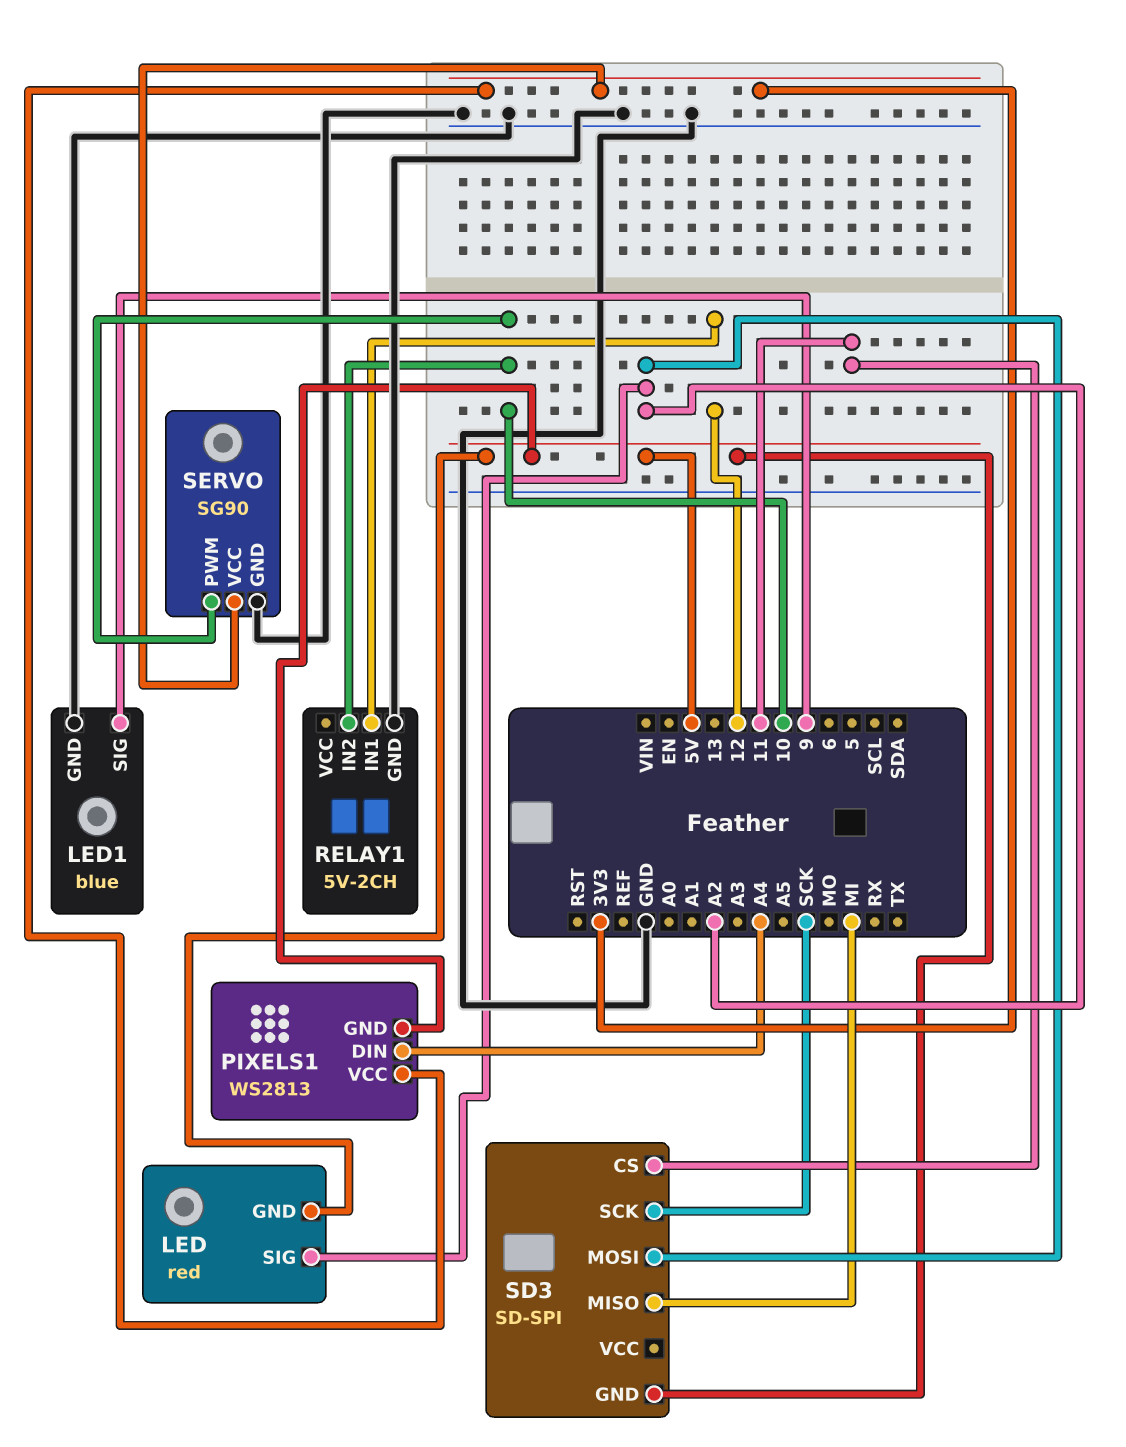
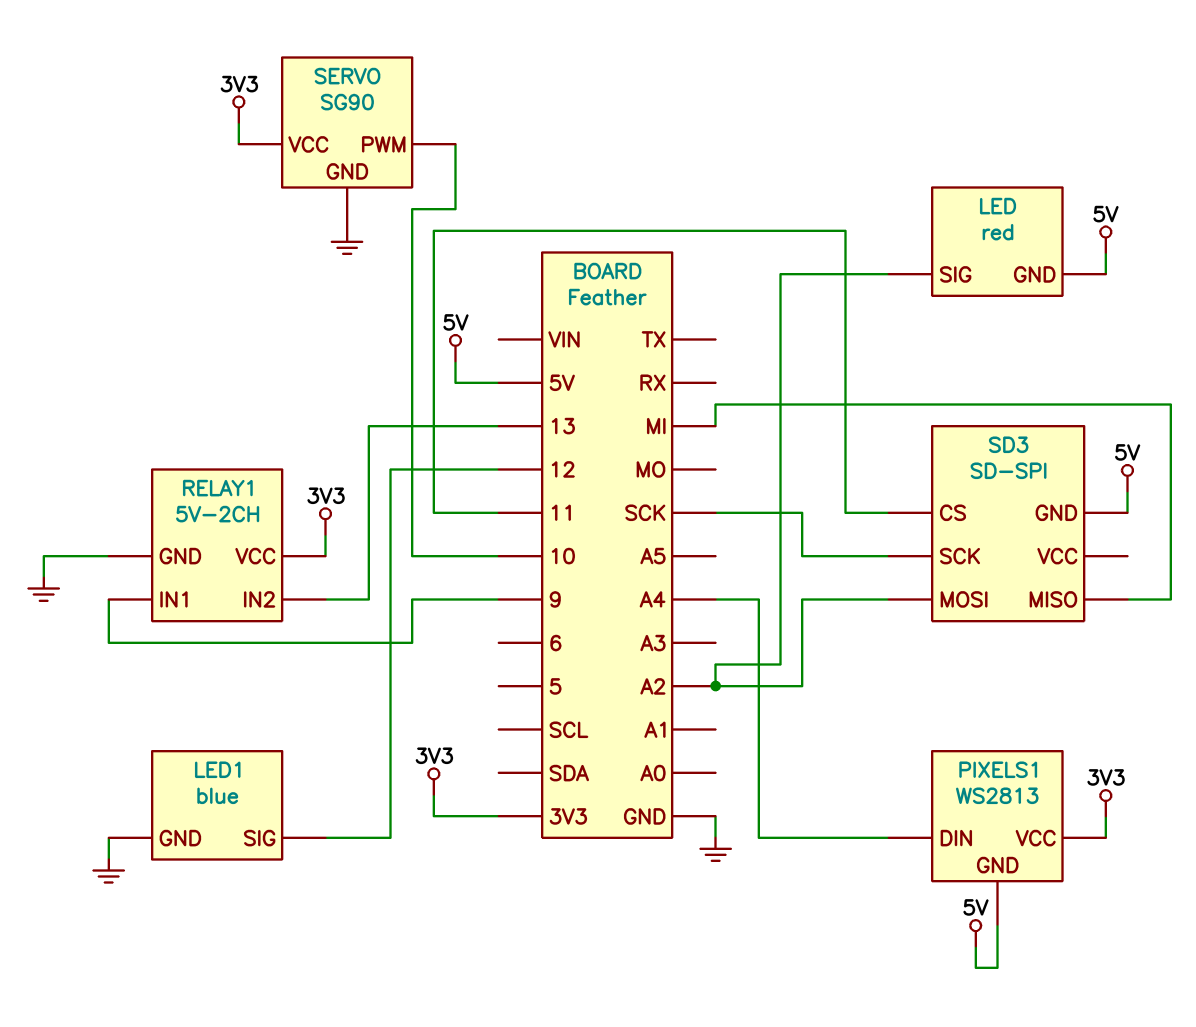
LED1 pin SIG: 9 -> 12
RELAY1 pin IN1: 12 -> 9
RELAY1 pin IN2: 10 -> 13
RELAY1 pin VCC: none -> 3V3

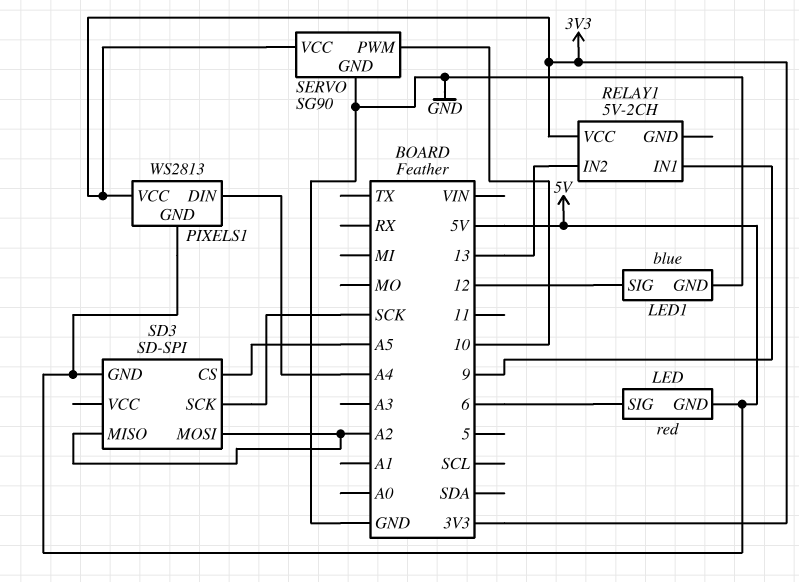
LED pin SIG: A2 -> 6
RELAY1 pin GND: GND -> none
SD3 pin CS: 11 -> A5
SD3 pin MISO: MI -> A2

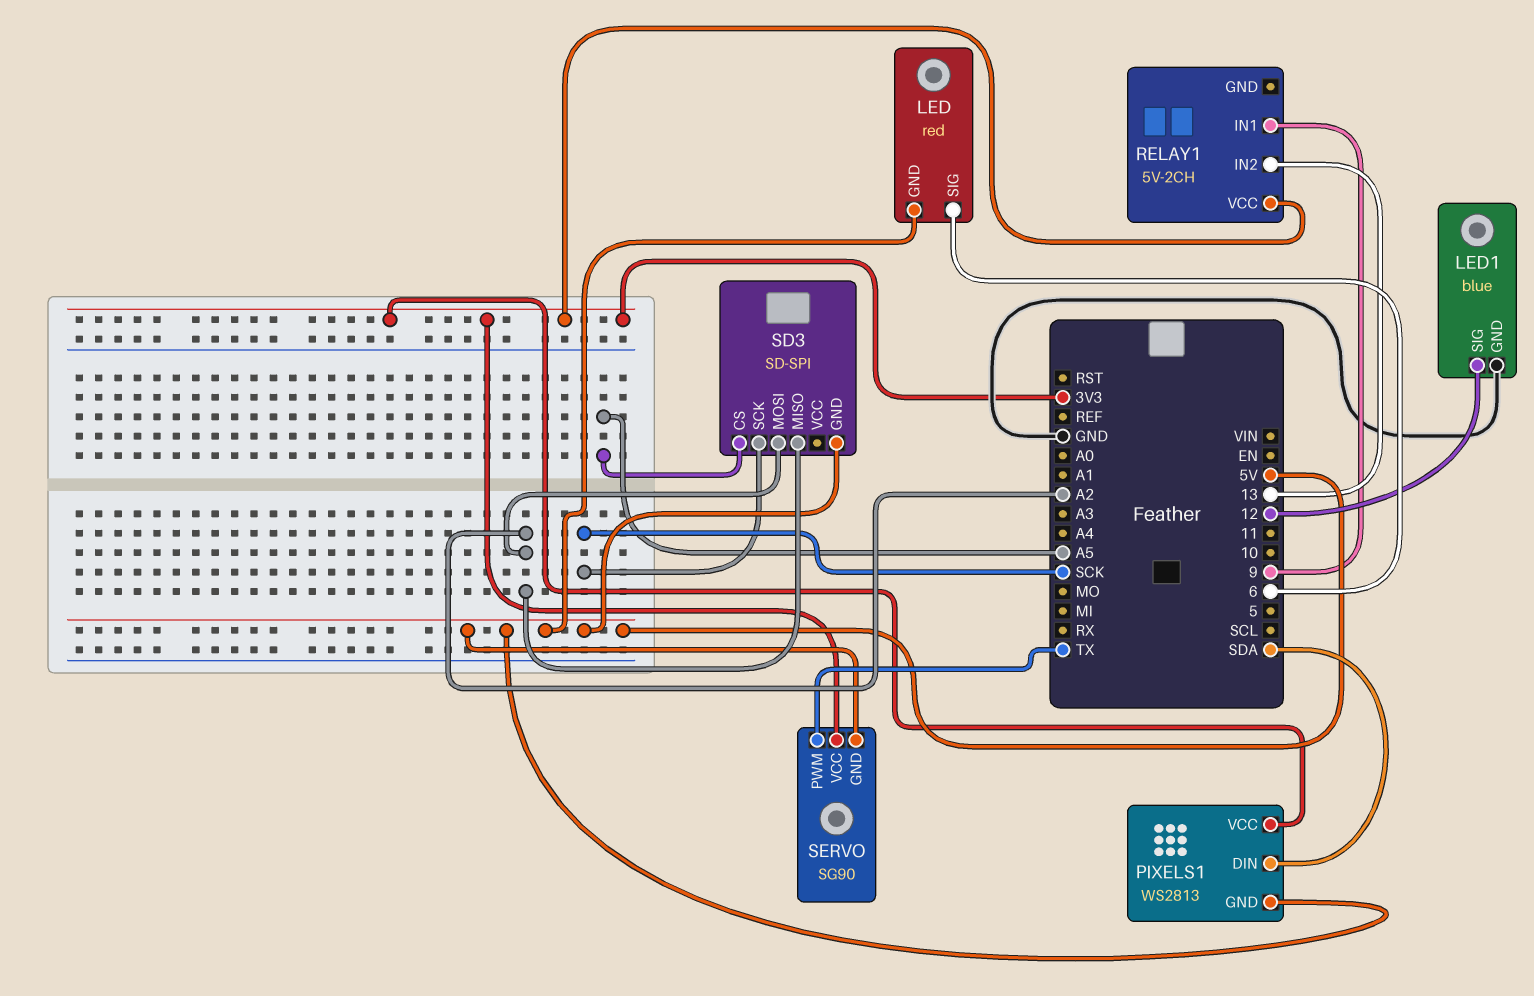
PIXELS1 pin DIN: A4 -> SDA
SERVO pin GND: GND -> 5V
SERVO pin PWM: 10 -> TX

